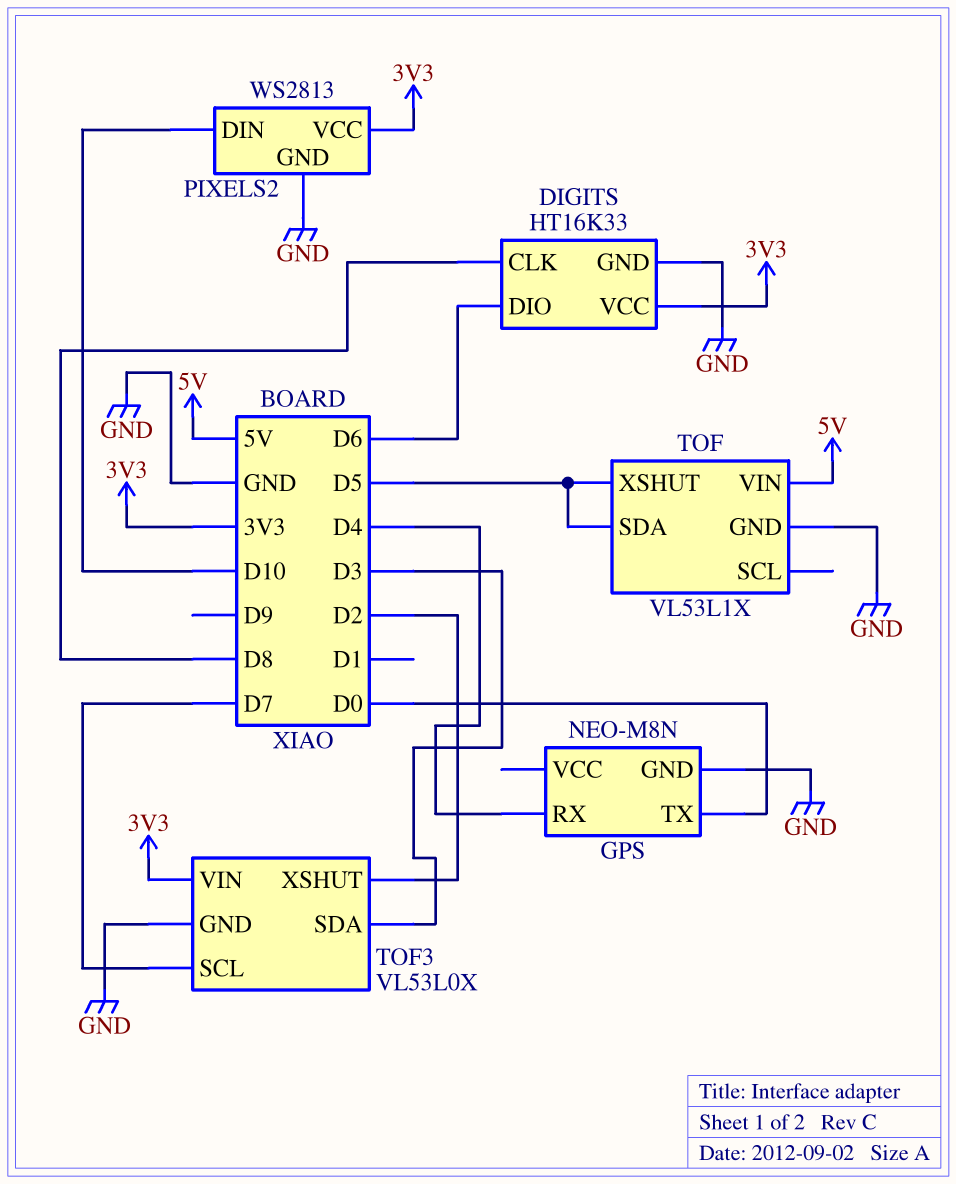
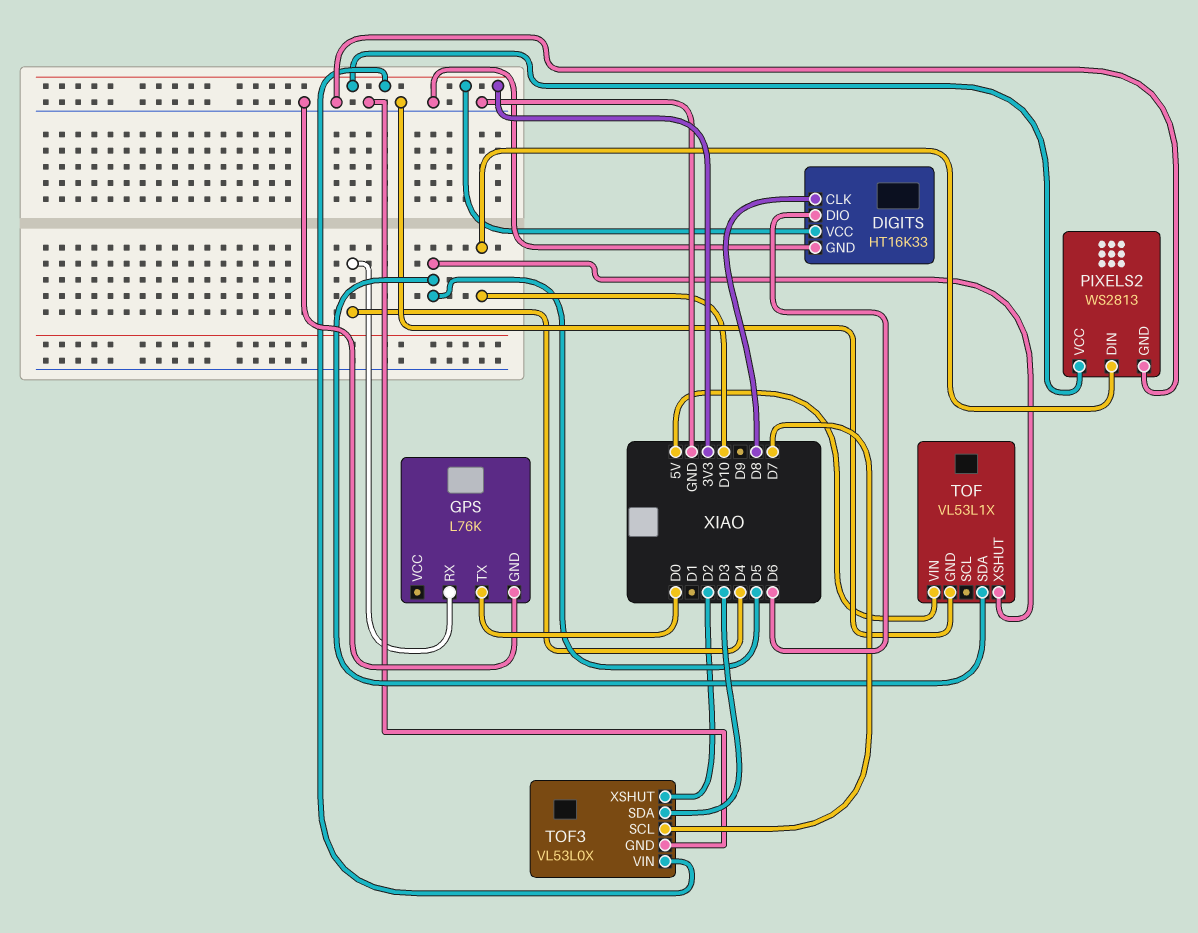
GPS: NEO-M8N -> L76K

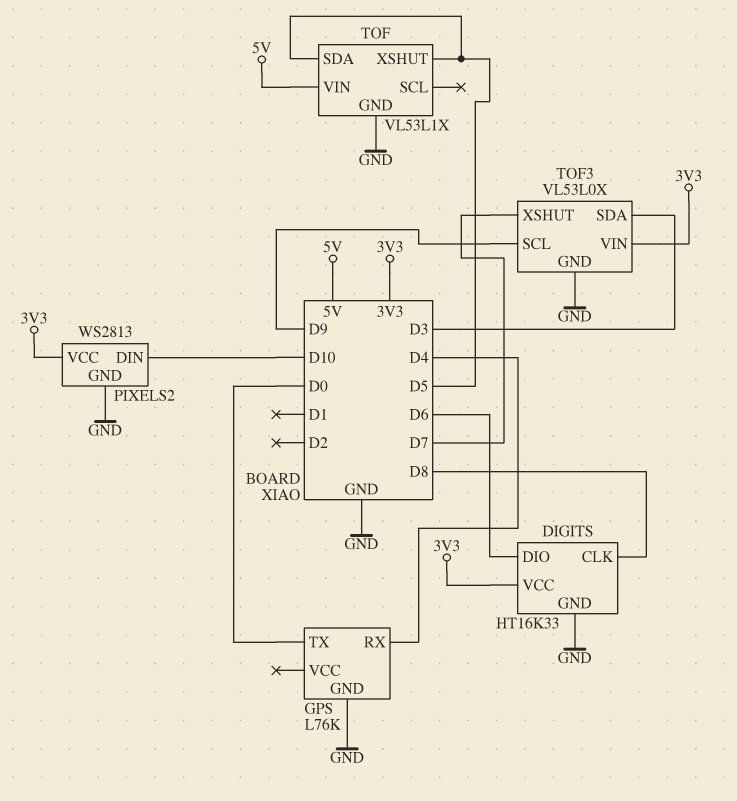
TOF3 pin SCL: D7 -> D9
TOF3 pin XSHUT: D2 -> D7

